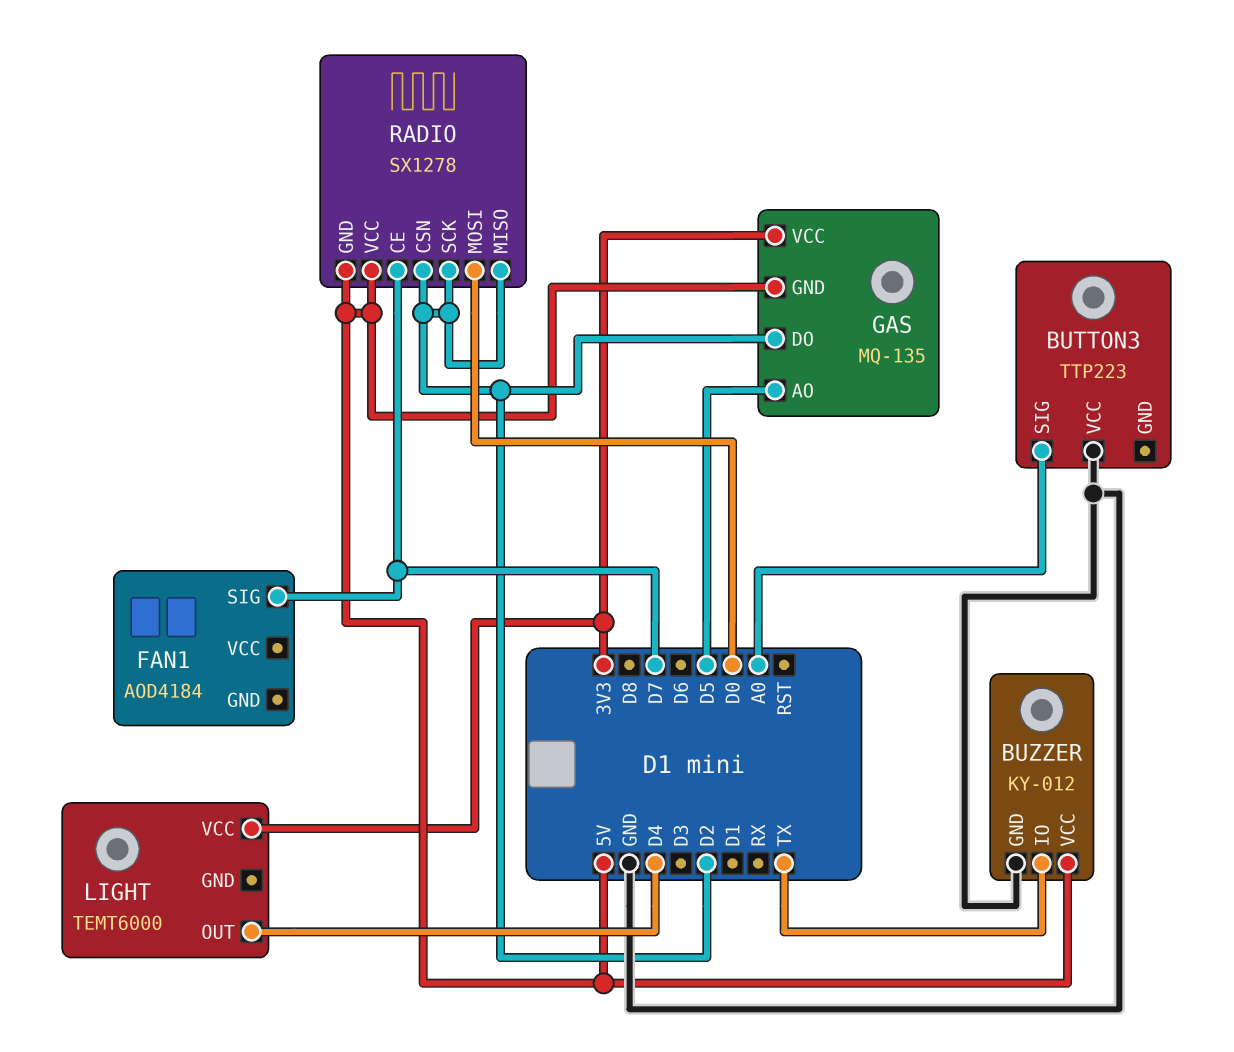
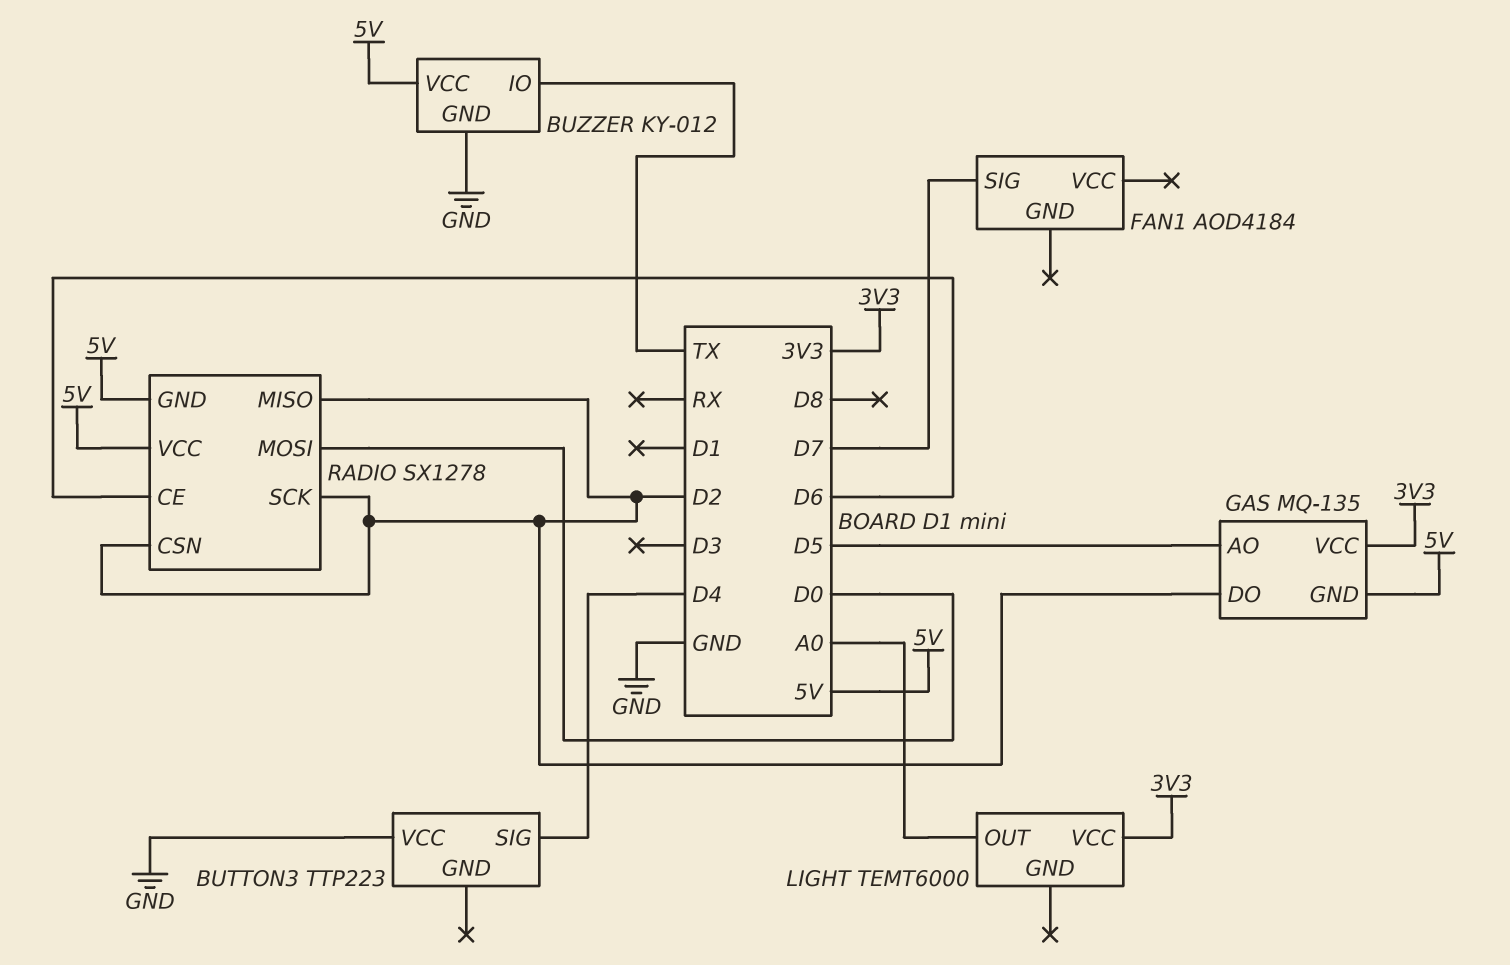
BUTTON3 pin SIG: A0 -> D4
LIGHT pin OUT: D4 -> A0
RADIO pin CE: D7 -> D6

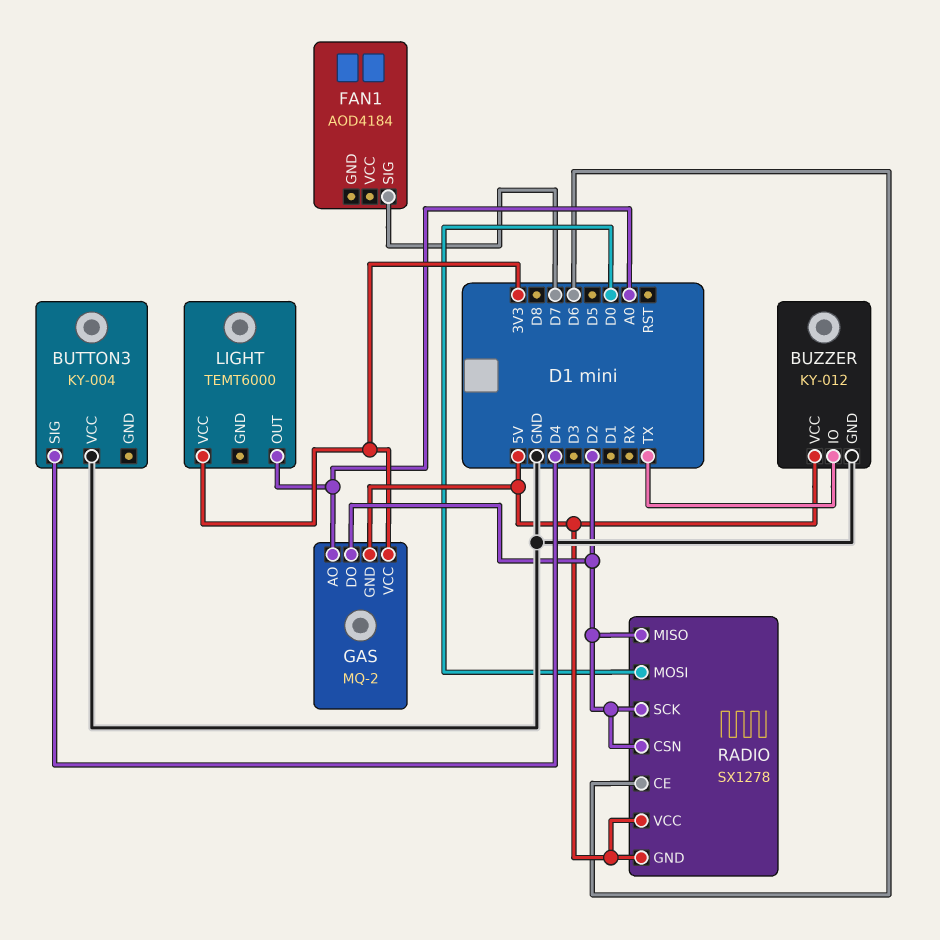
BUTTON3: TTP223 -> KY-004
GAS: MQ-135 -> MQ-2
GAS pin AO: D5 -> A0

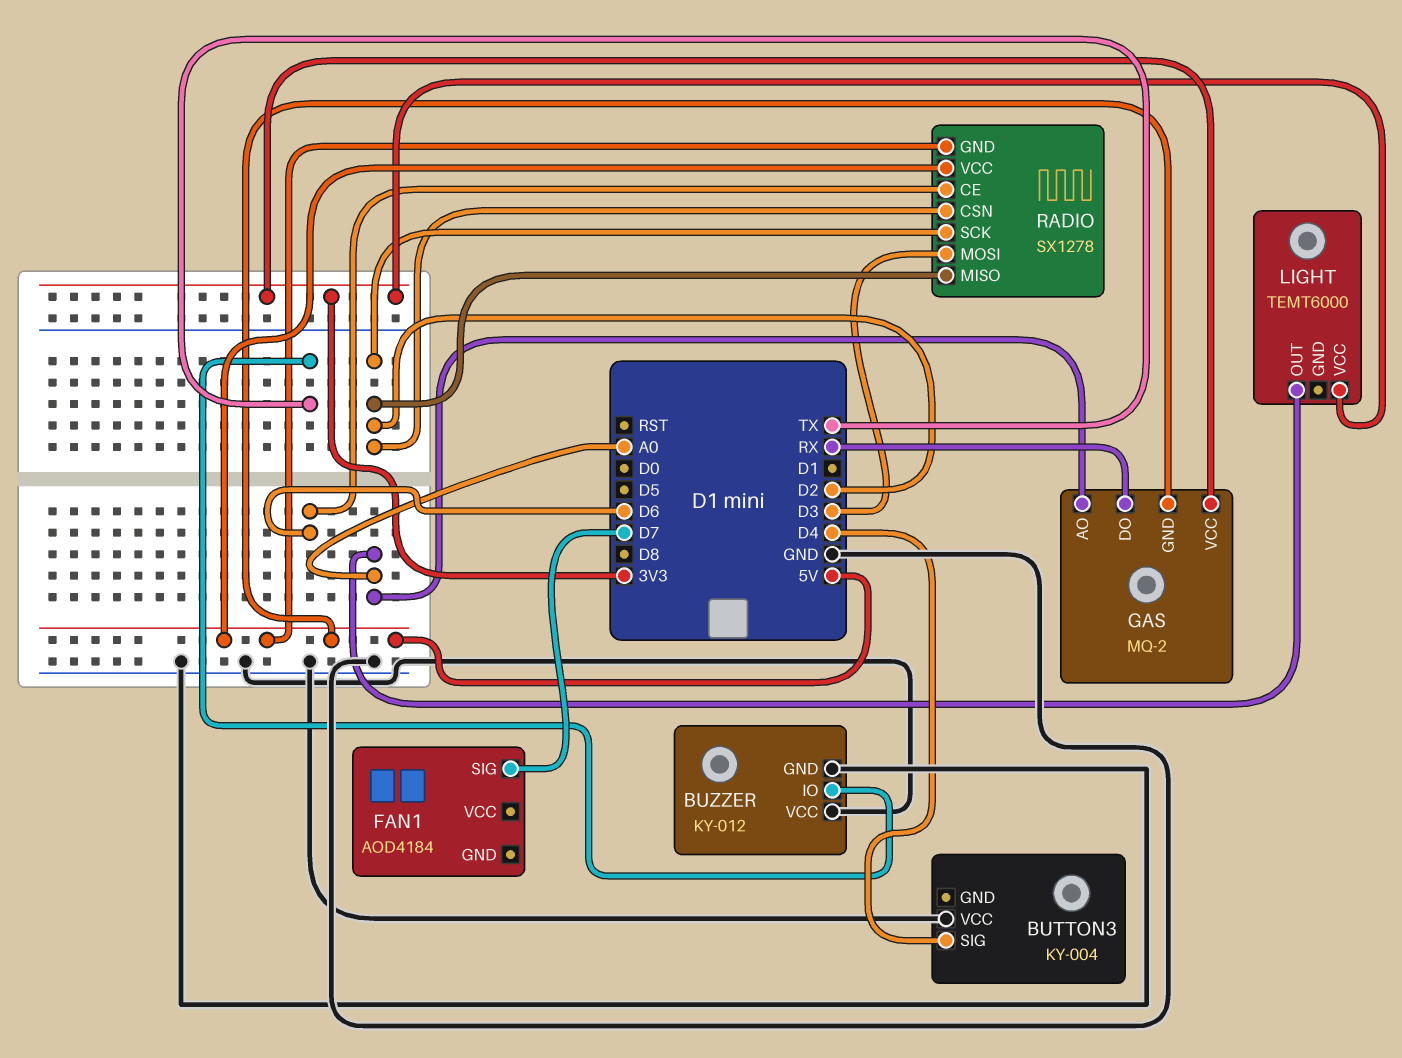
BUZZER pin VCC: 5V -> GND
GAS pin DO: D2 -> RX
RADIO pin MOSI: D0 -> D3

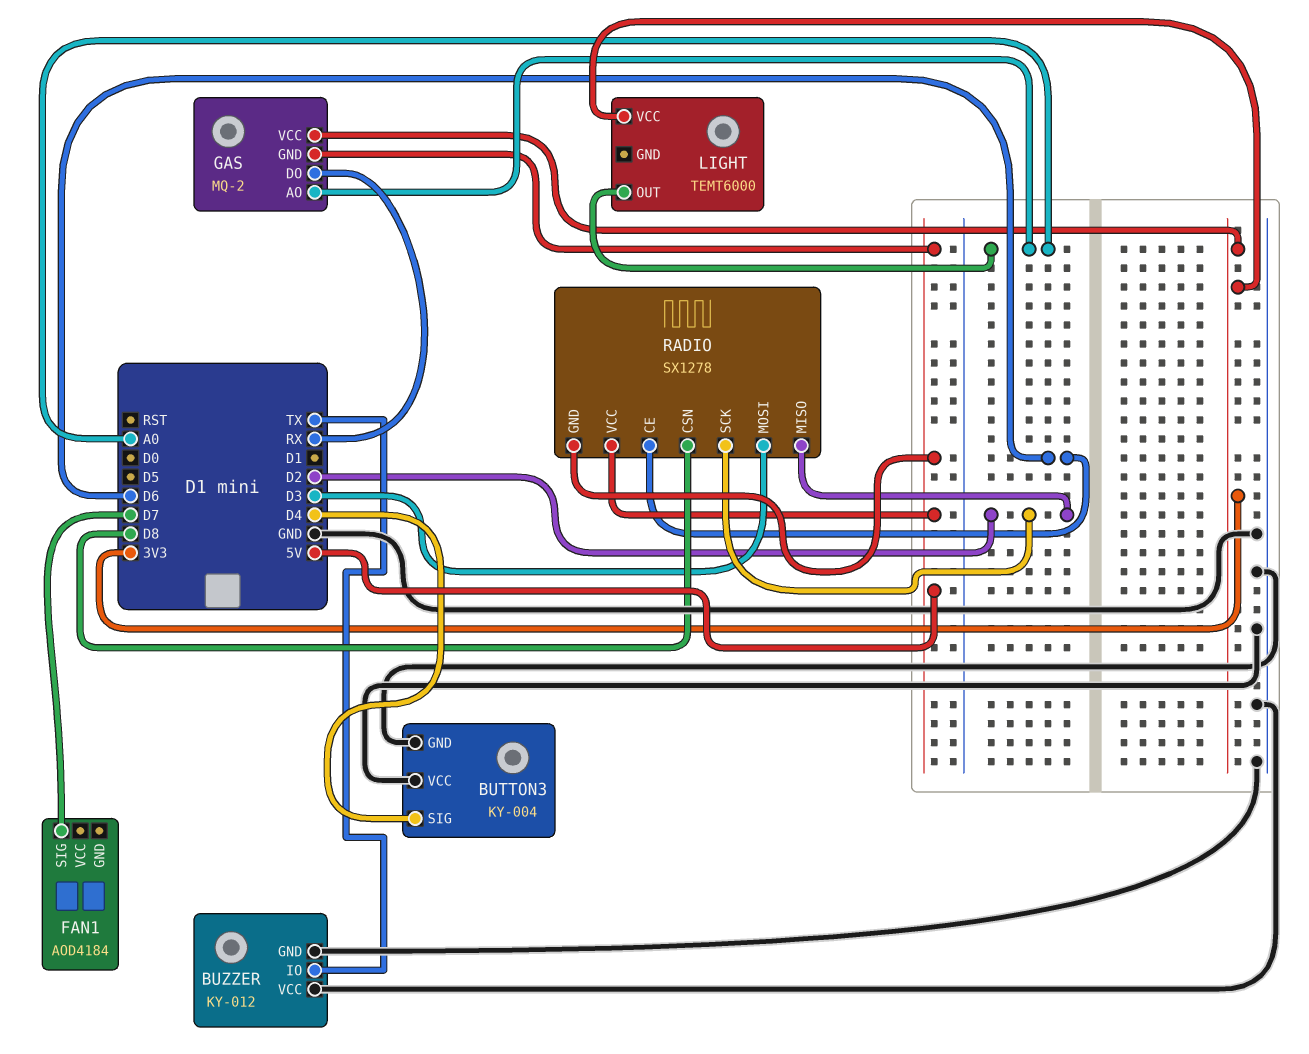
BUTTON3 pin GND: none -> GND
RADIO pin CSN: D2 -> D8

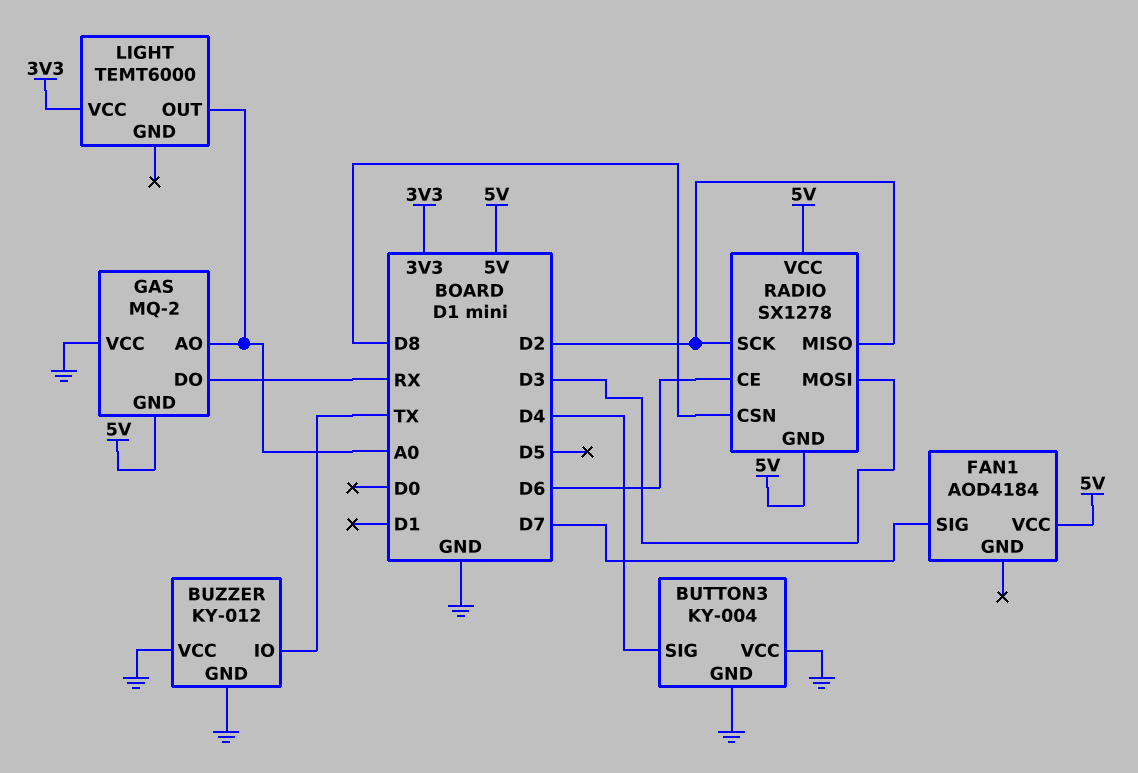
FAN1 pin VCC: none -> 5V
GAS pin VCC: 3V3 -> GND

